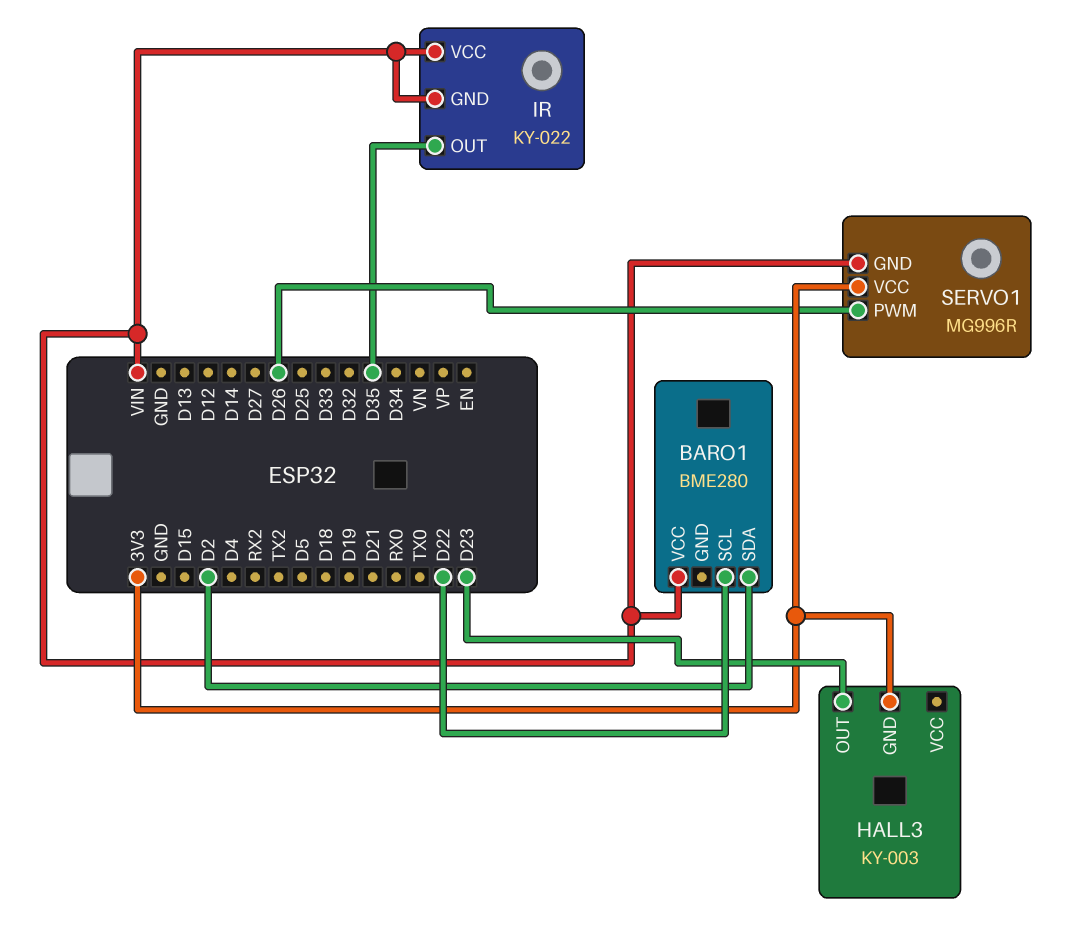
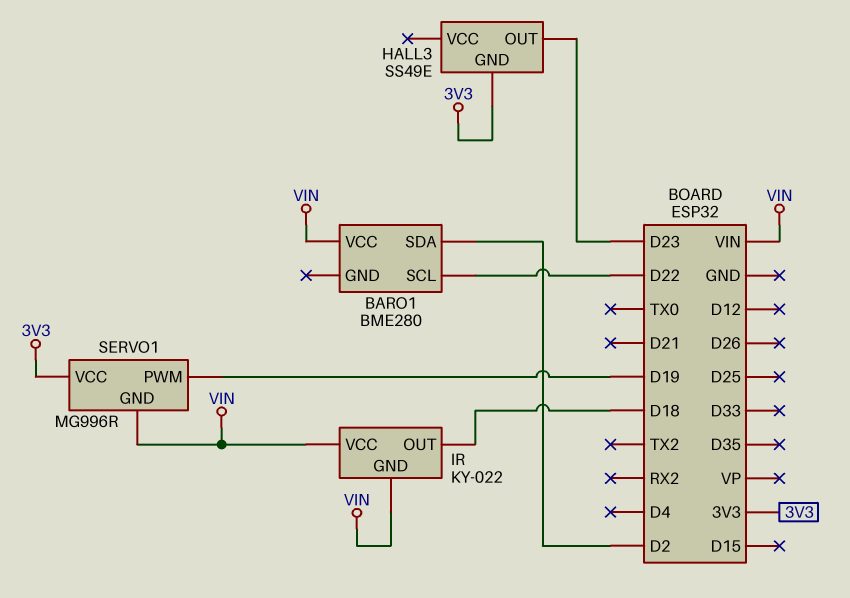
HALL3: KY-003 -> SS49E
IR pin OUT: D35 -> D18
SERVO1 pin PWM: D26 -> D19

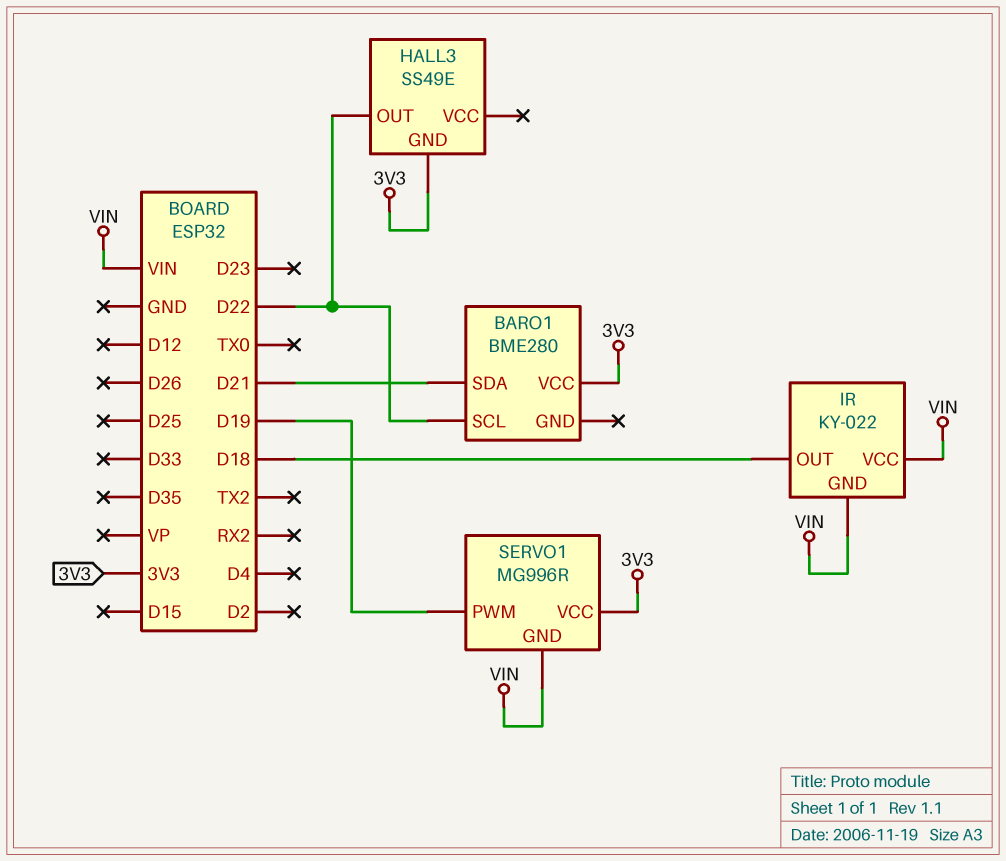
BARO1 pin SDA: D2 -> D21
BARO1 pin VCC: VIN -> 3V3
HALL3 pin OUT: D23 -> D22

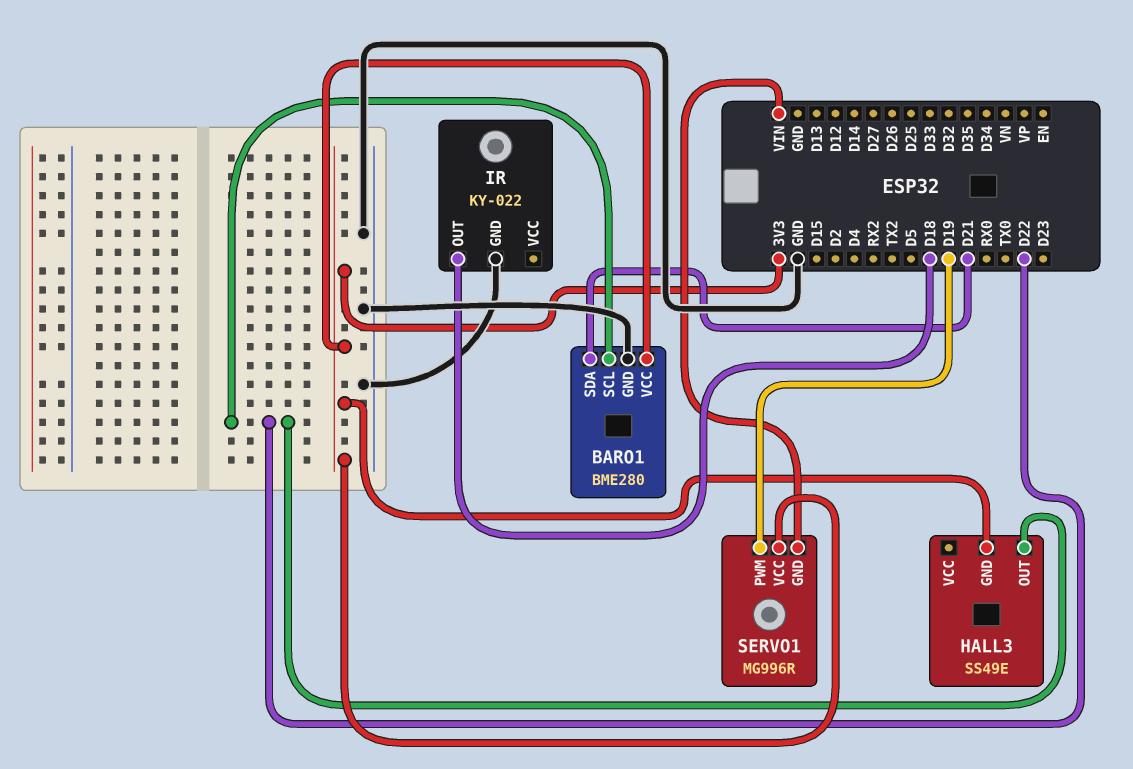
BARO1 pin GND: none -> GND
IR pin GND: VIN -> GND
IR pin VCC: VIN -> none

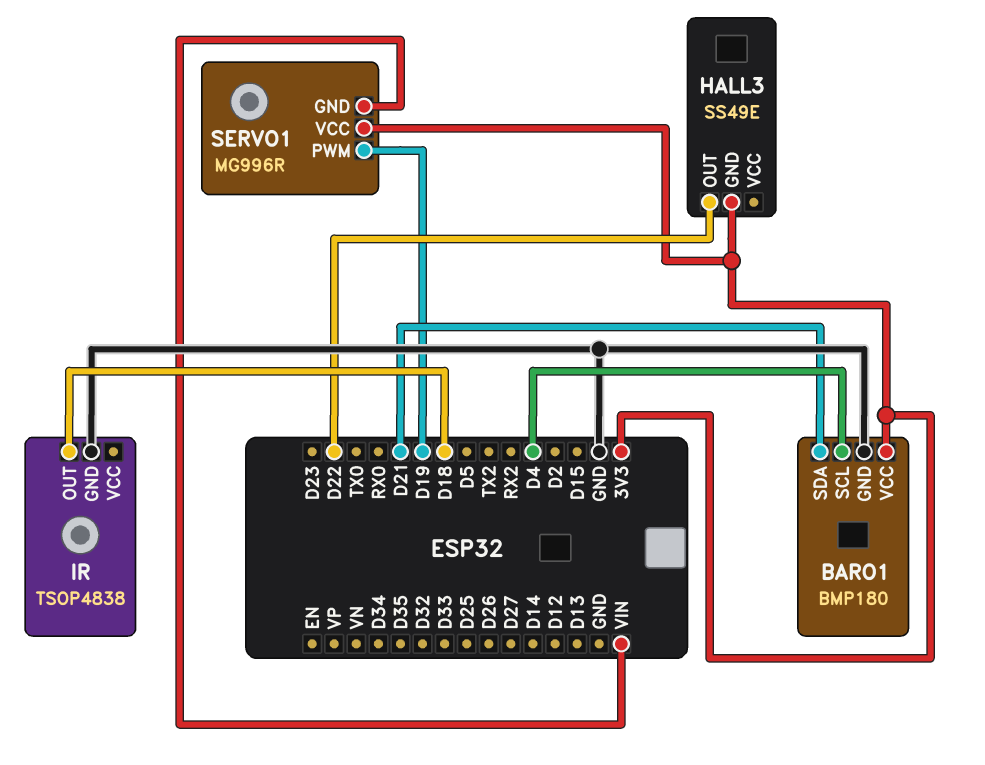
BARO1: BME280 -> BMP180
BARO1 pin SCL: D22 -> D4
IR: KY-022 -> TSOP4838

